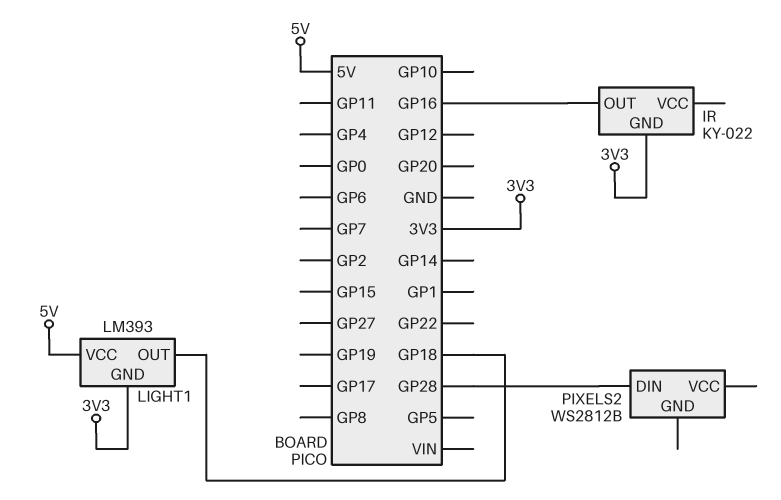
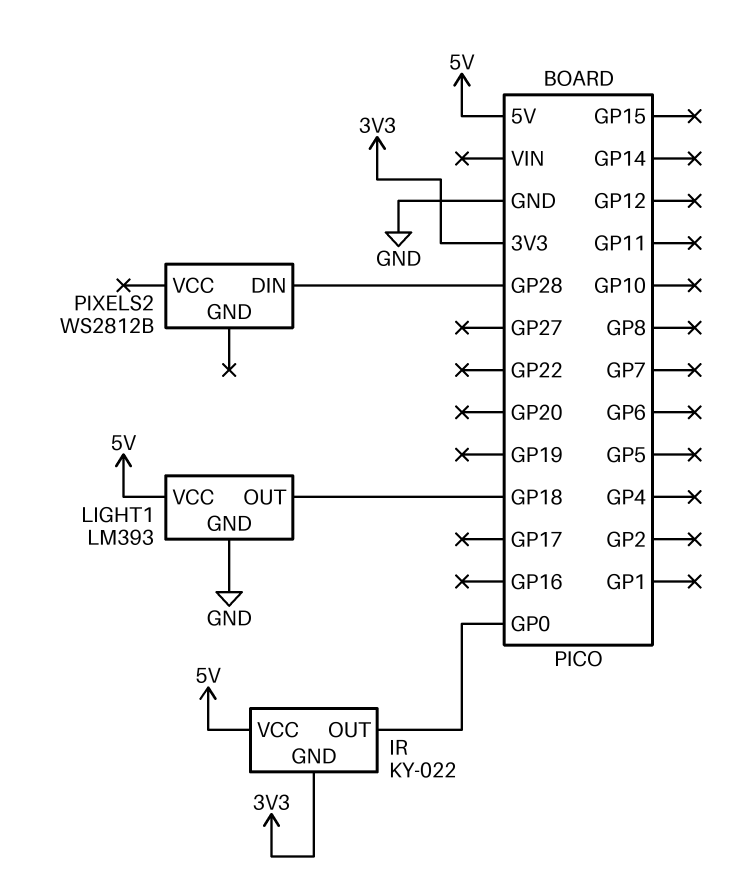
IR pin OUT: GP16 -> GP0
IR pin VCC: none -> 5V
LIGHT1 pin GND: 3V3 -> GND

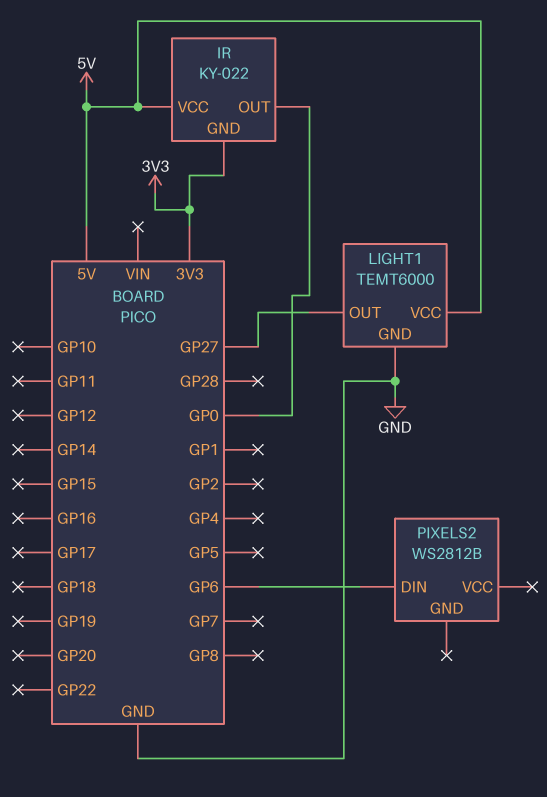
LIGHT1: LM393 -> TEMT6000
LIGHT1 pin OUT: GP18 -> GP27
PIXELS2 pin DIN: GP28 -> GP6

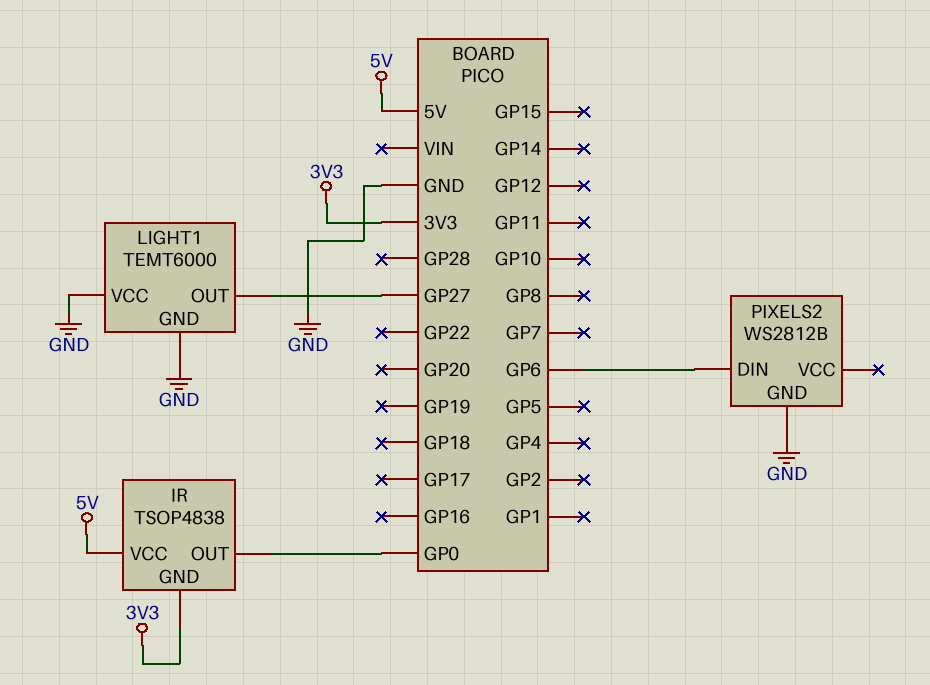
IR: KY-022 -> TSOP4838
LIGHT1 pin VCC: 5V -> GND
PIXELS2 pin GND: none -> GND

